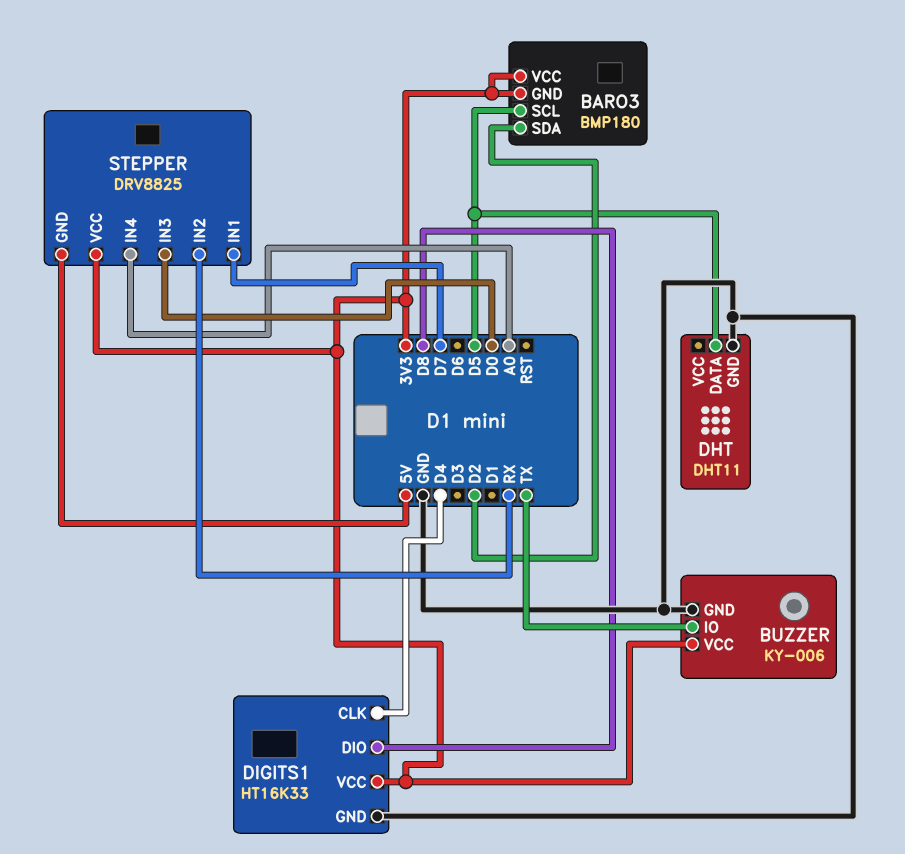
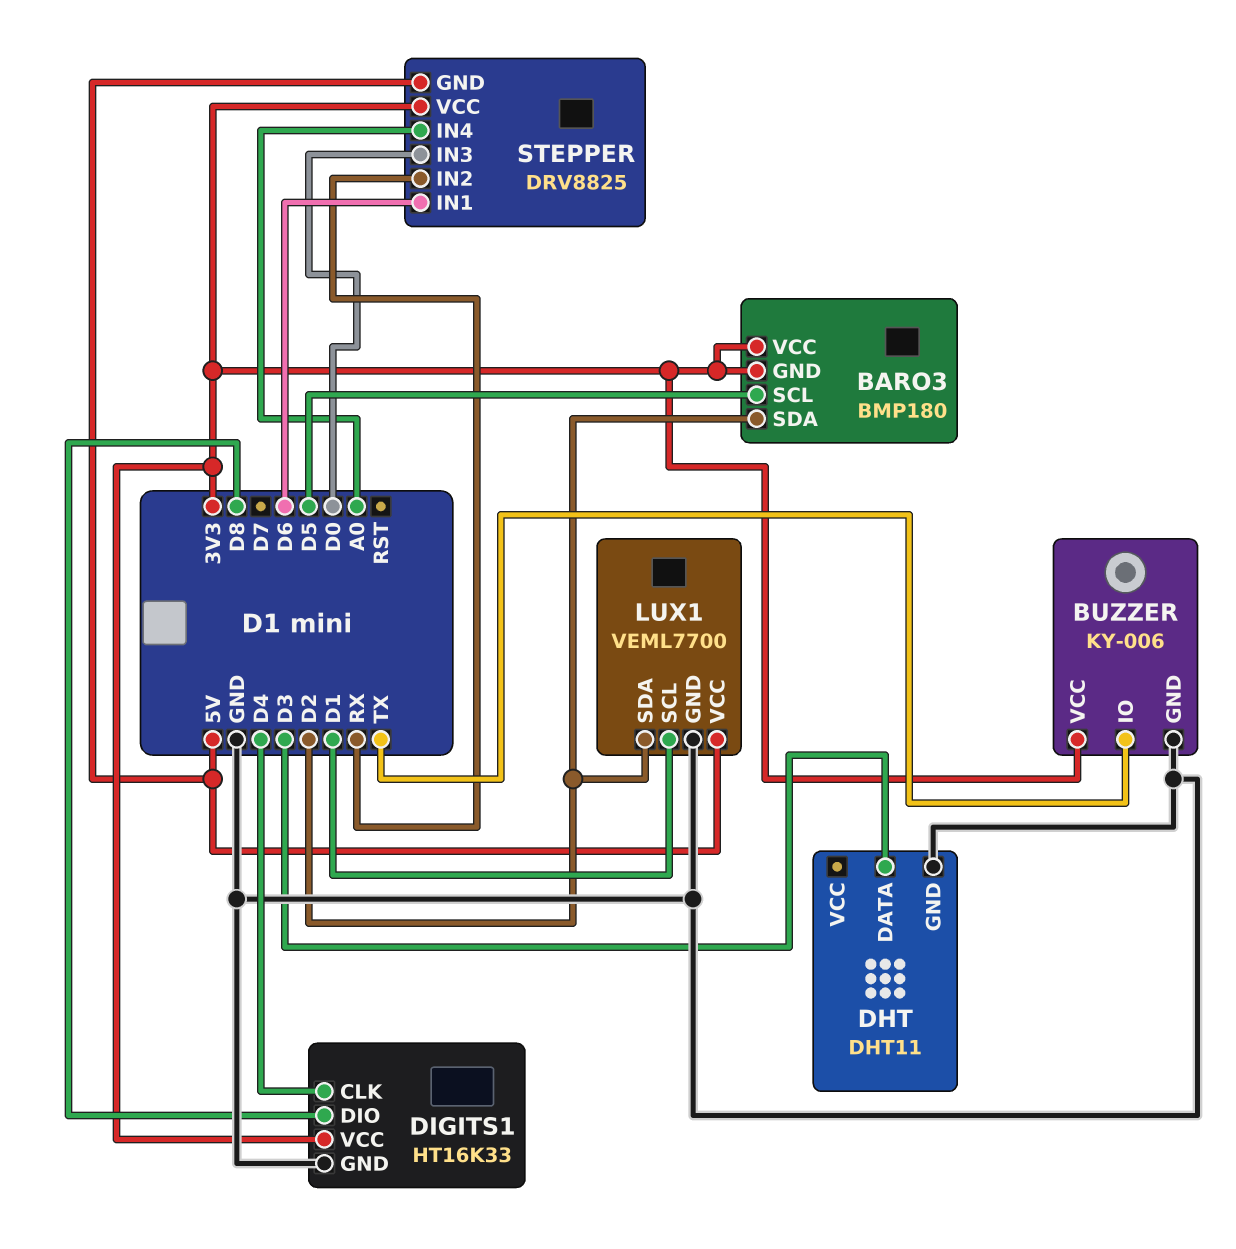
DHT pin DATA: D5 -> D3
LUX1: none -> VEML7700
LUX1 pin GND: none -> GND
LUX1 pin SCL: none -> D1
LUX1 pin SDA: none -> D2
LUX1 pin VCC: none -> 5V
STEPPER pin IN1: D7 -> D6

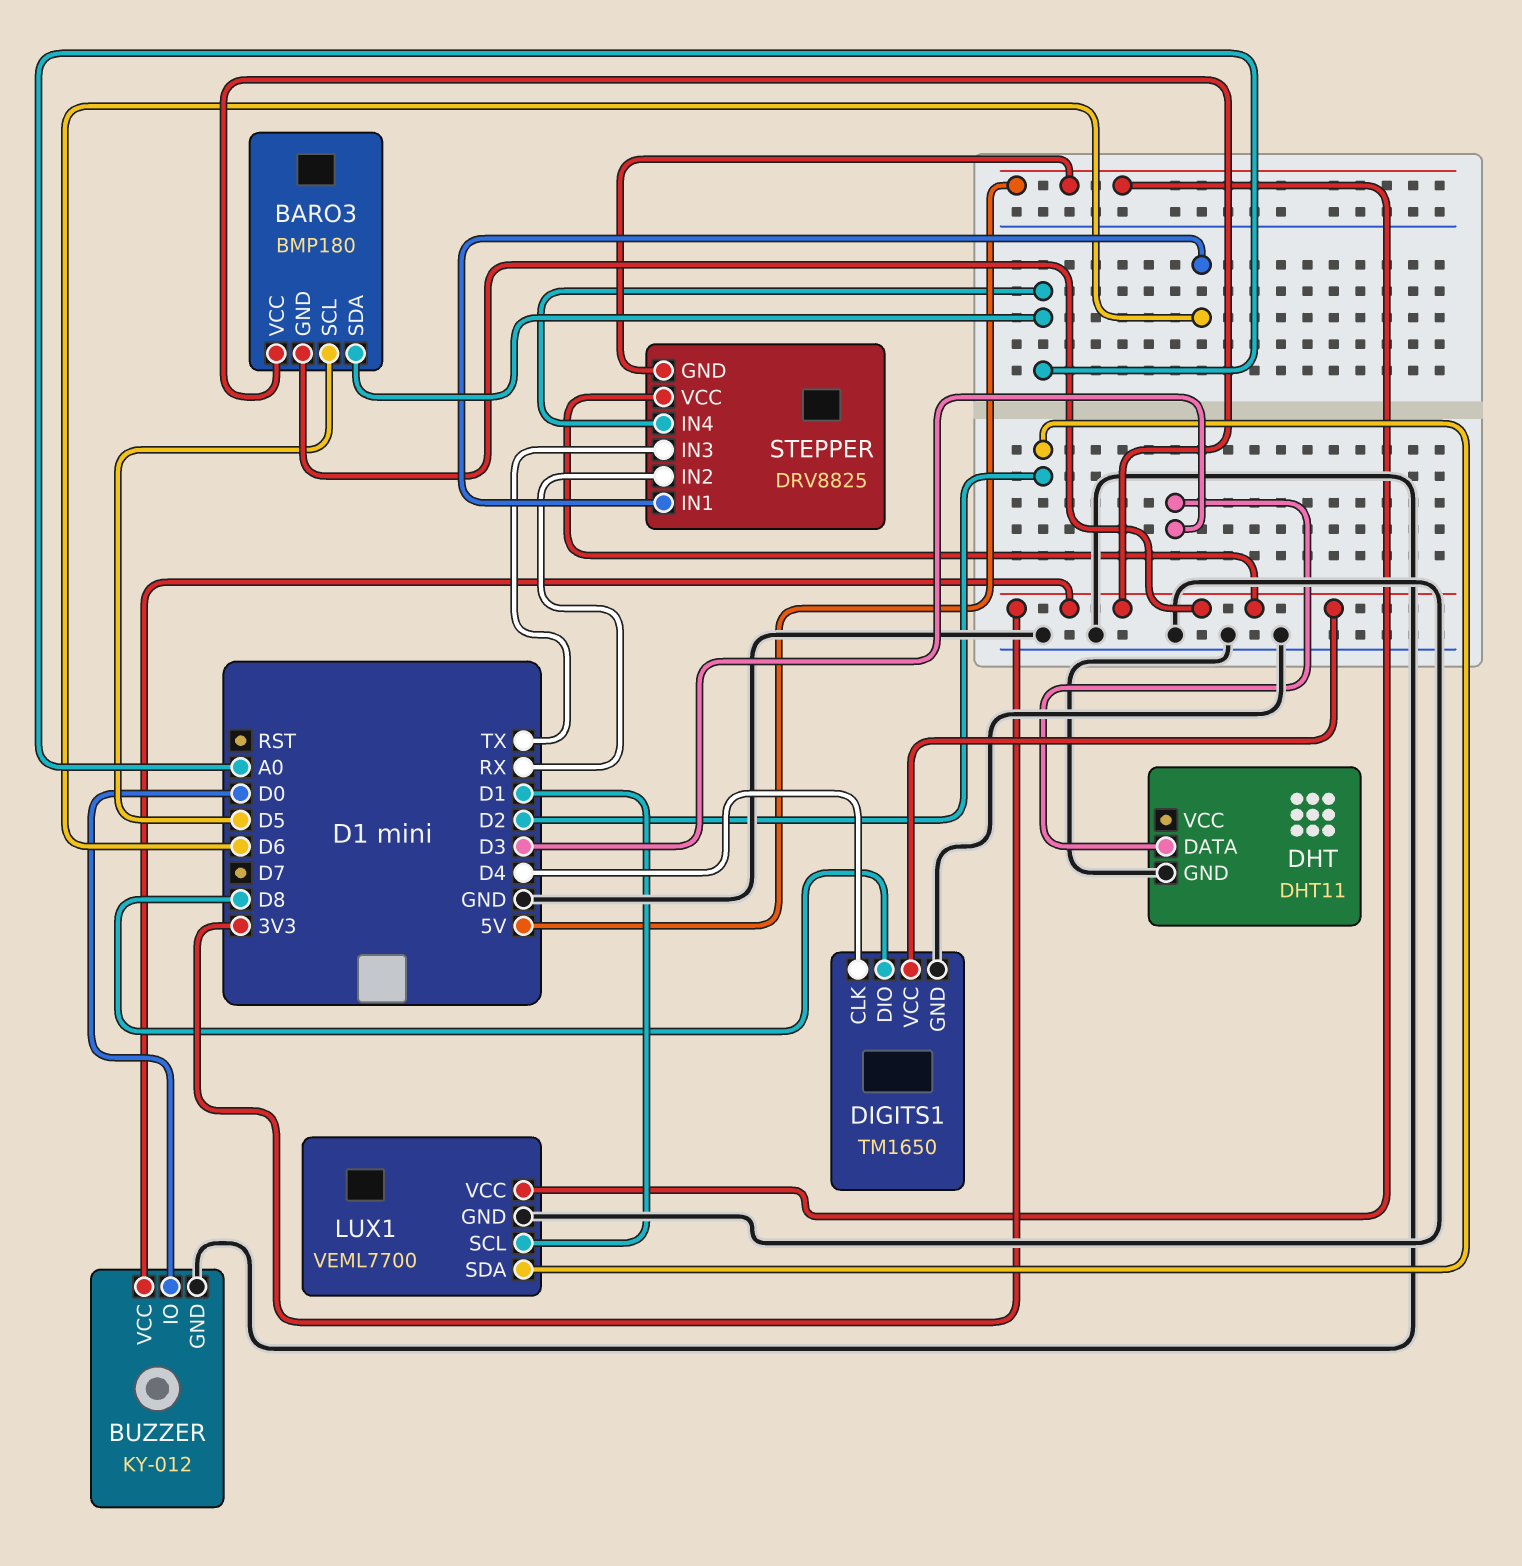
BARO3 pin SDA: D2 -> A0
BUZZER: KY-006 -> KY-012
BUZZER pin IO: TX -> D0
DIGITS1: HT16K33 -> TM1650
STEPPER pin IN3: D0 -> TX

